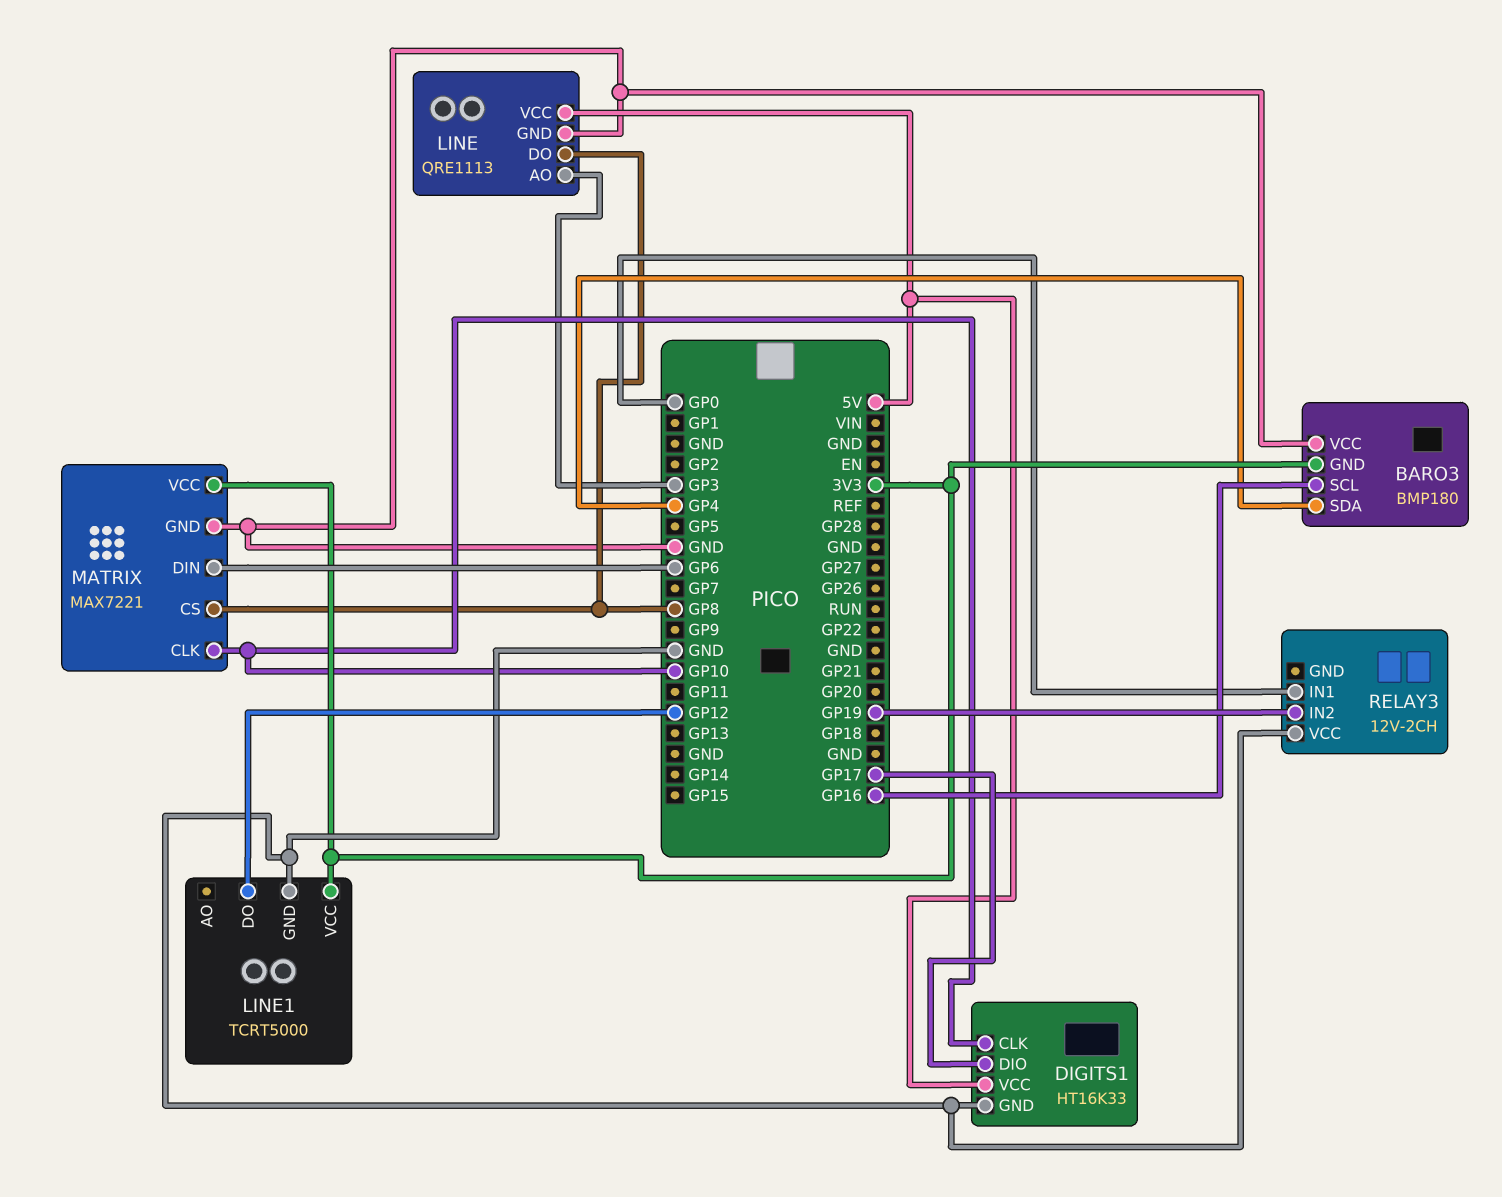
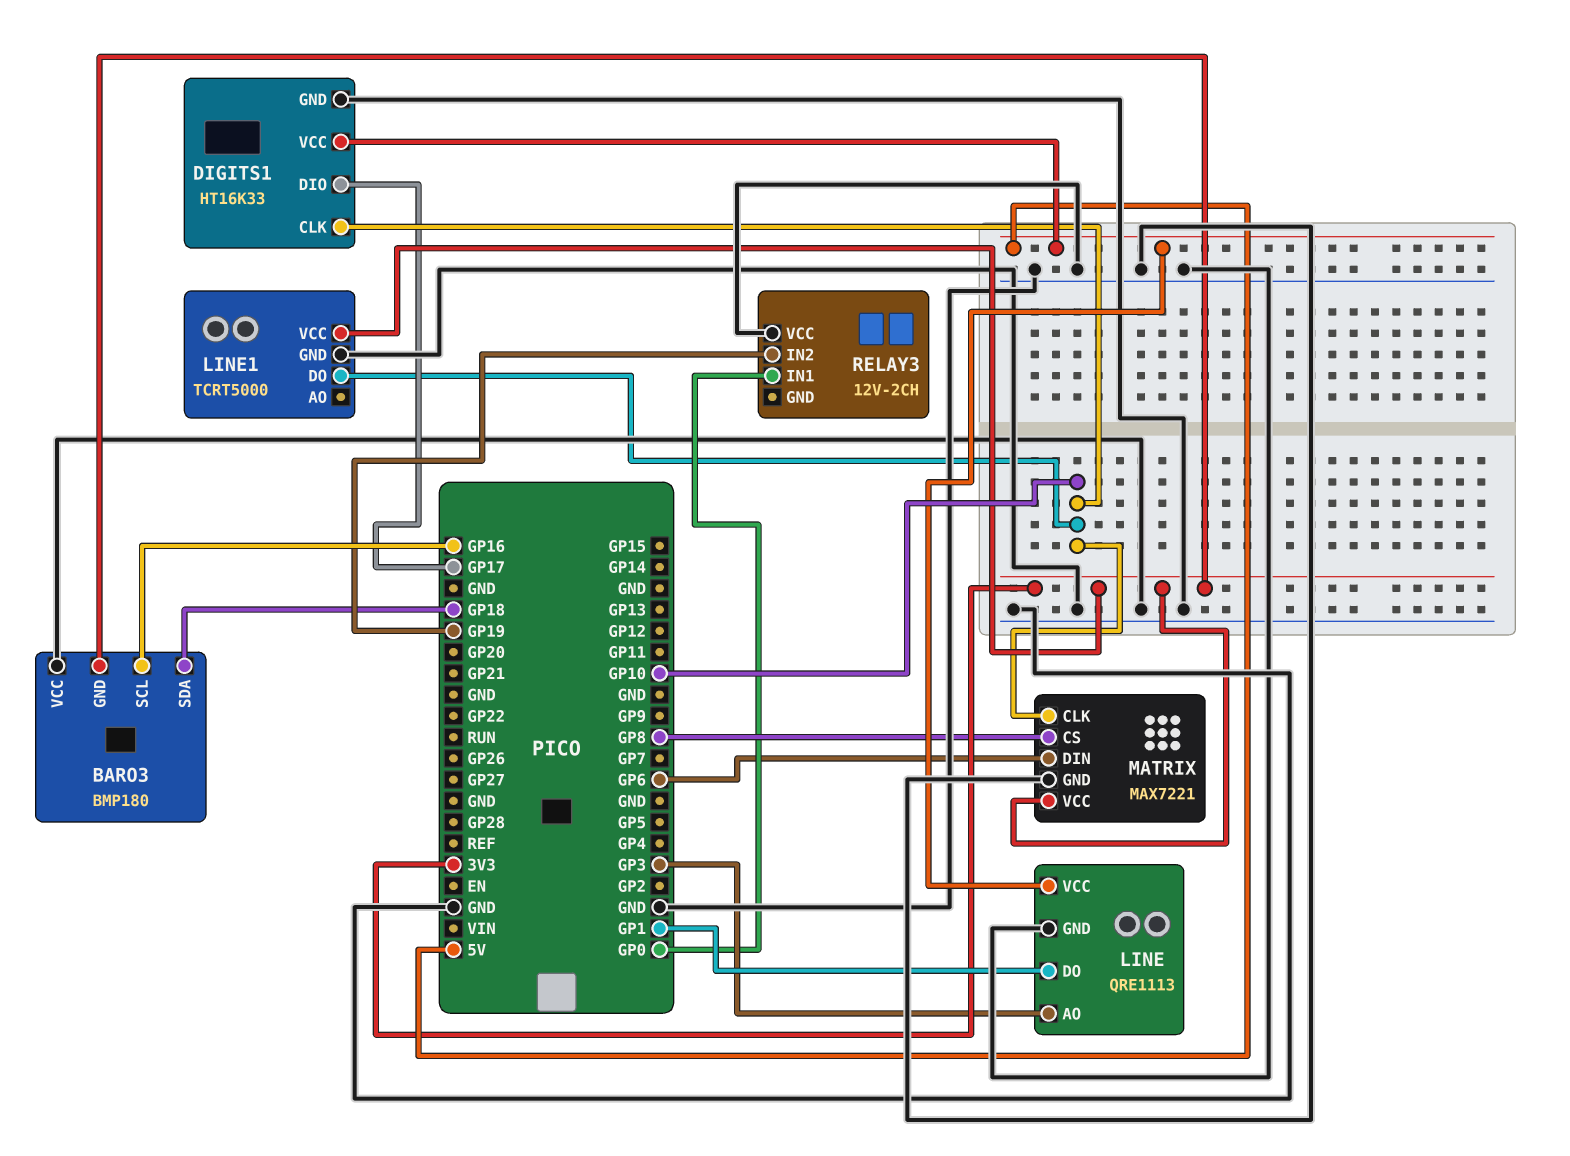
BARO3 pin SDA: GP4 -> GP18
LINE pin DO: GP8 -> GP1
LINE1 pin DO: GP12 -> GP10

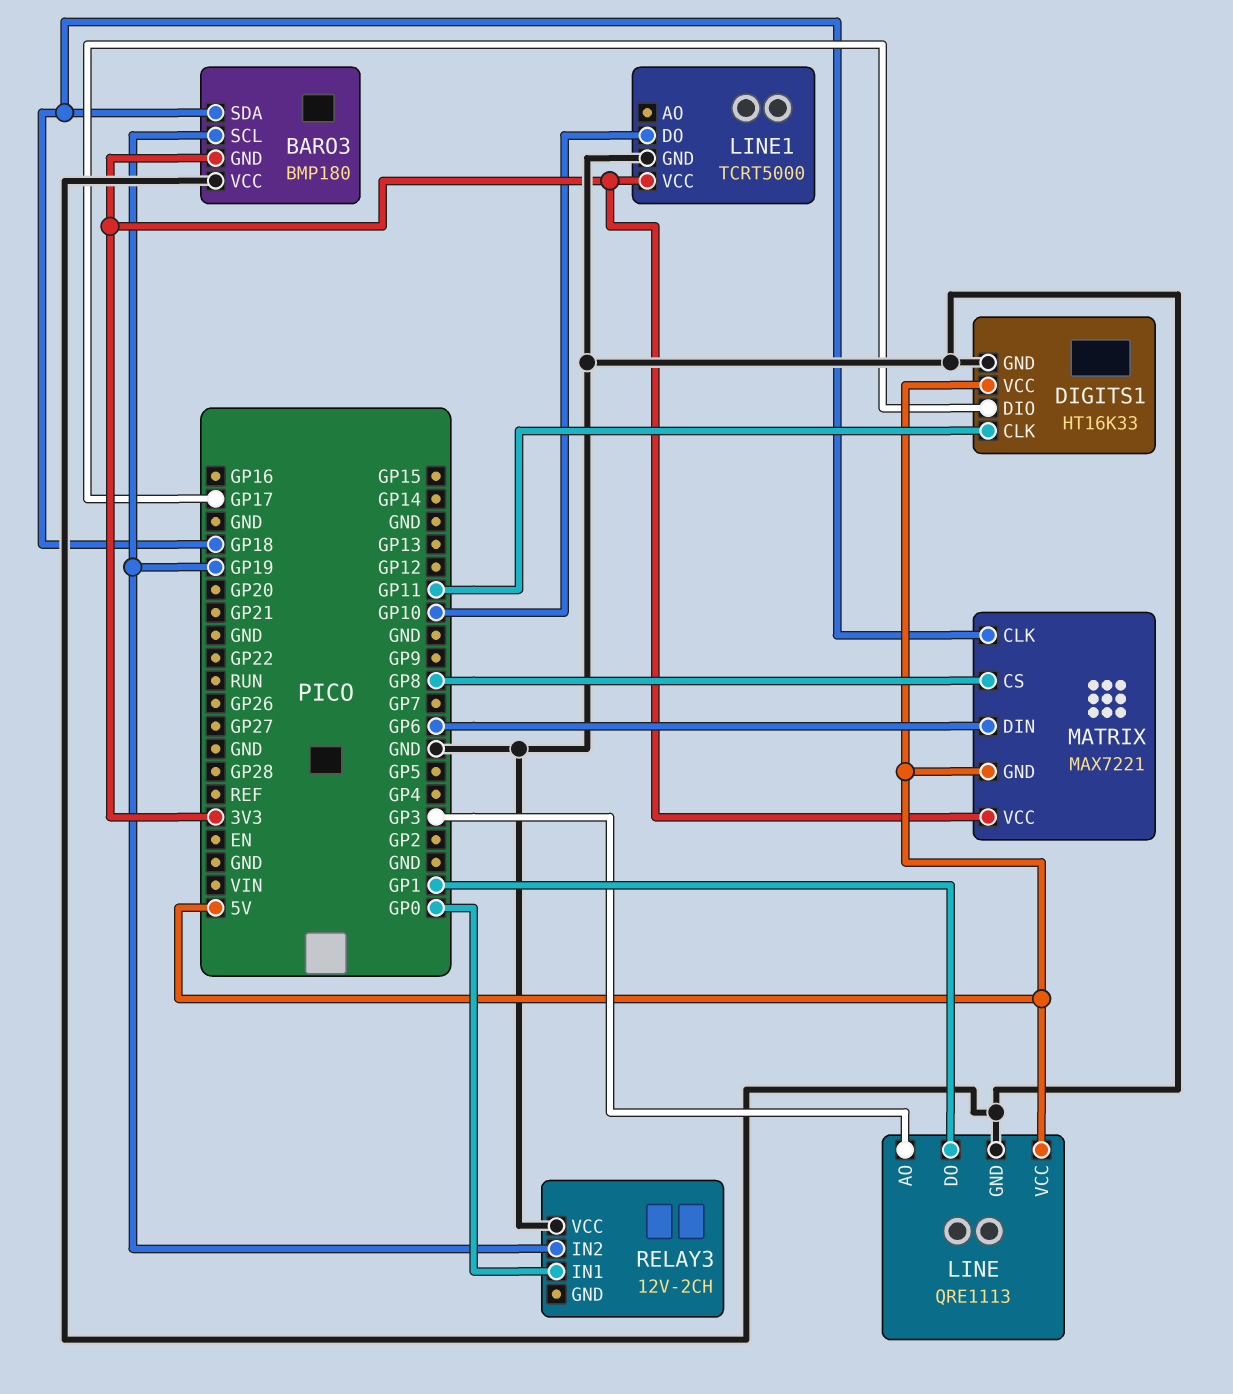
BARO3 pin SCL: GP16 -> GP19
DIGITS1 pin CLK: GP10 -> GP11
MATRIX pin CLK: GP10 -> GP18
MATRIX pin GND: GND -> 5V

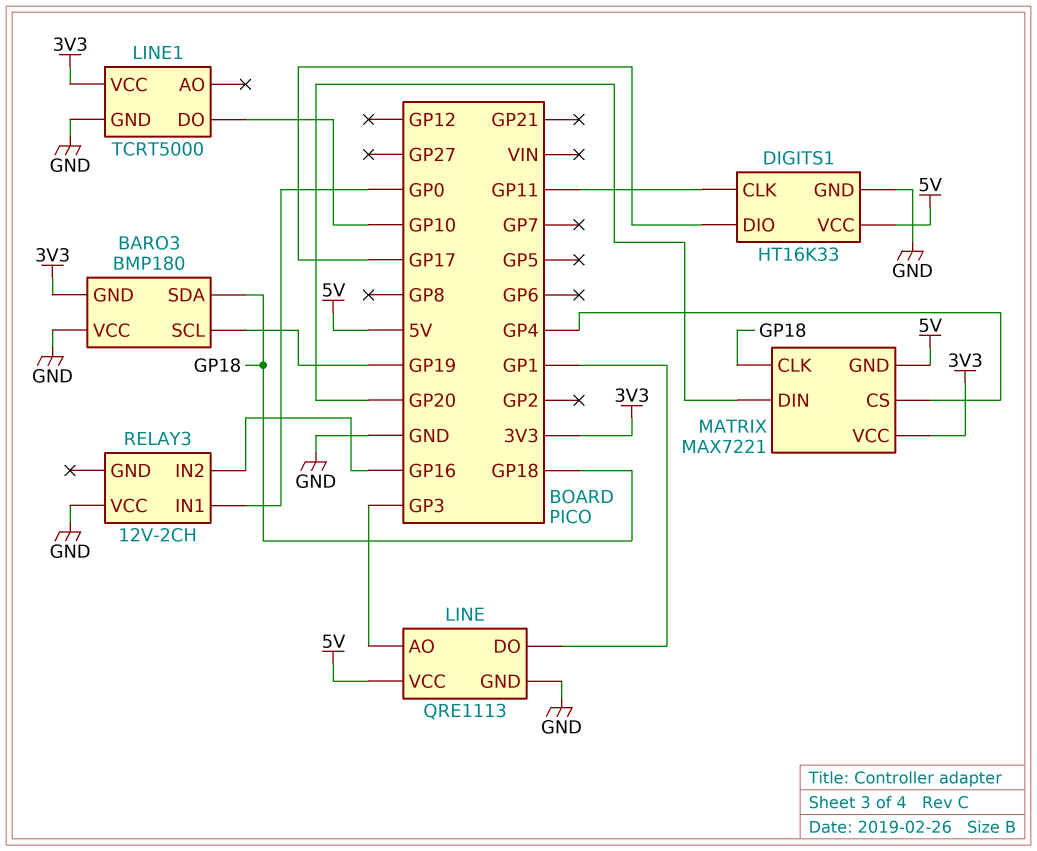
MATRIX pin CS: GP8 -> GP4
MATRIX pin DIN: GP6 -> GP20
RELAY3 pin IN2: GP19 -> GP16

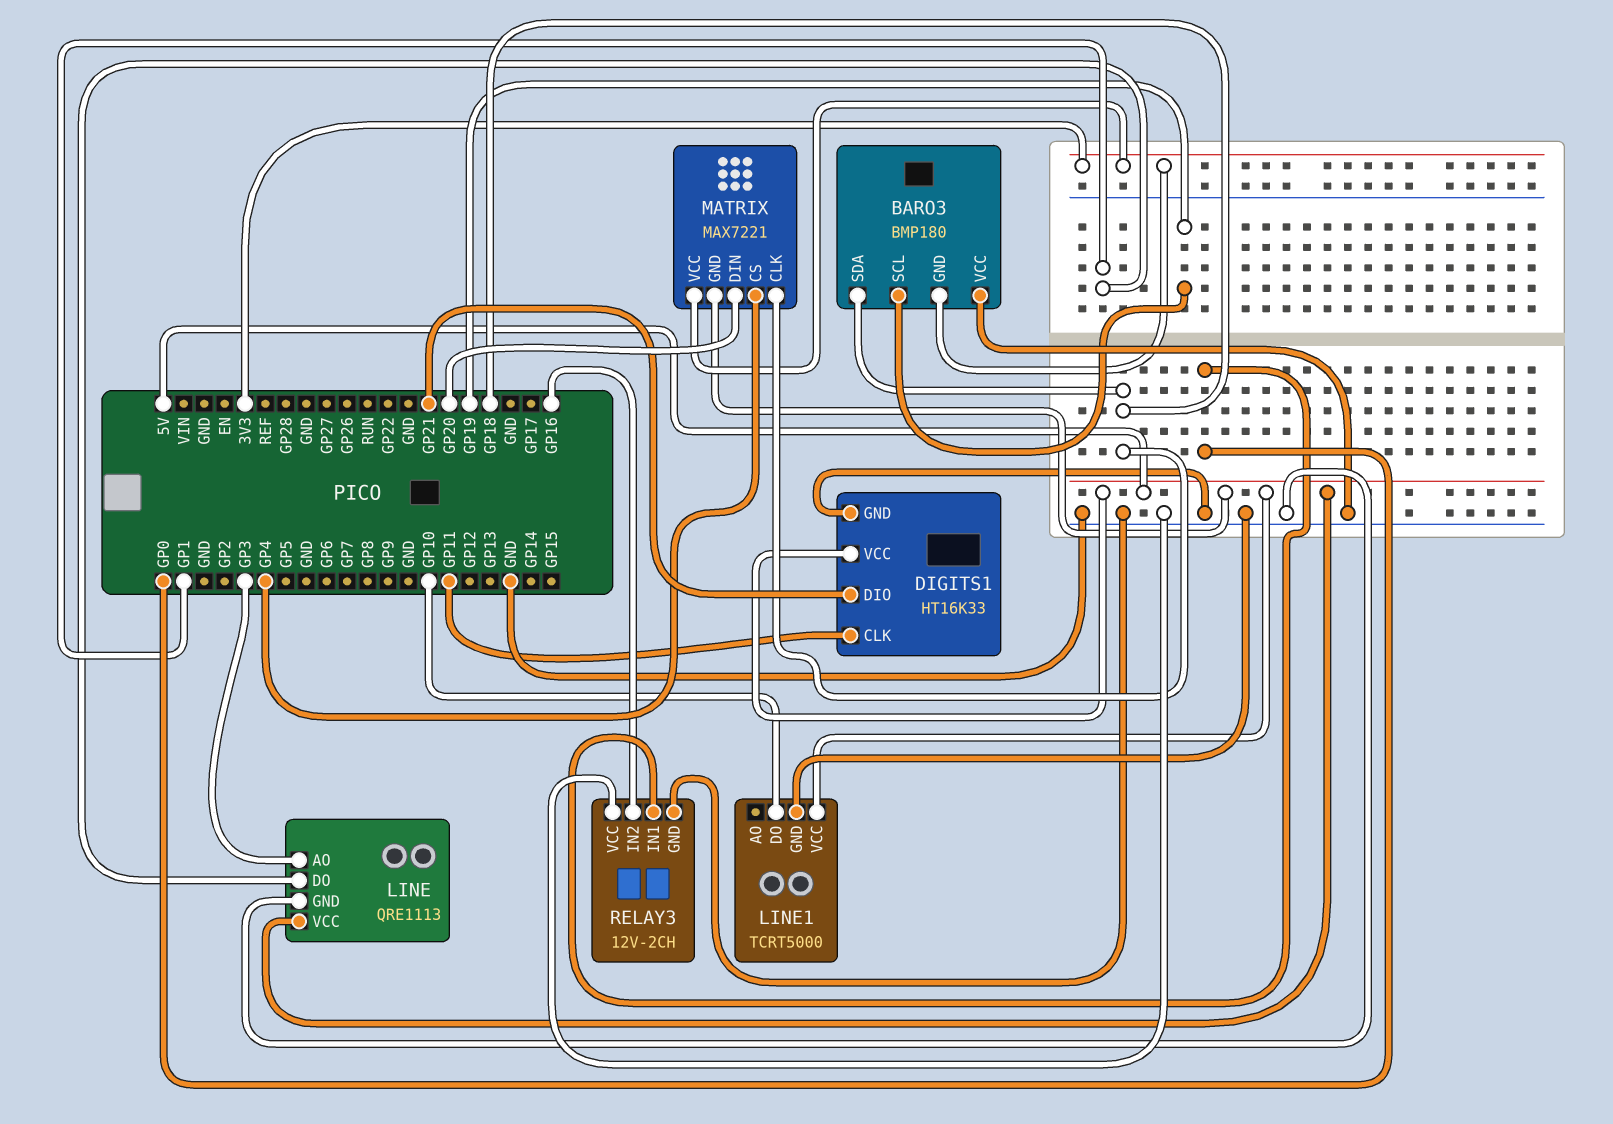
DIGITS1 pin DIO: GP17 -> GP21
LINE1 pin VCC: 3V3 -> 5V
RELAY3 pin GND: none -> GND

